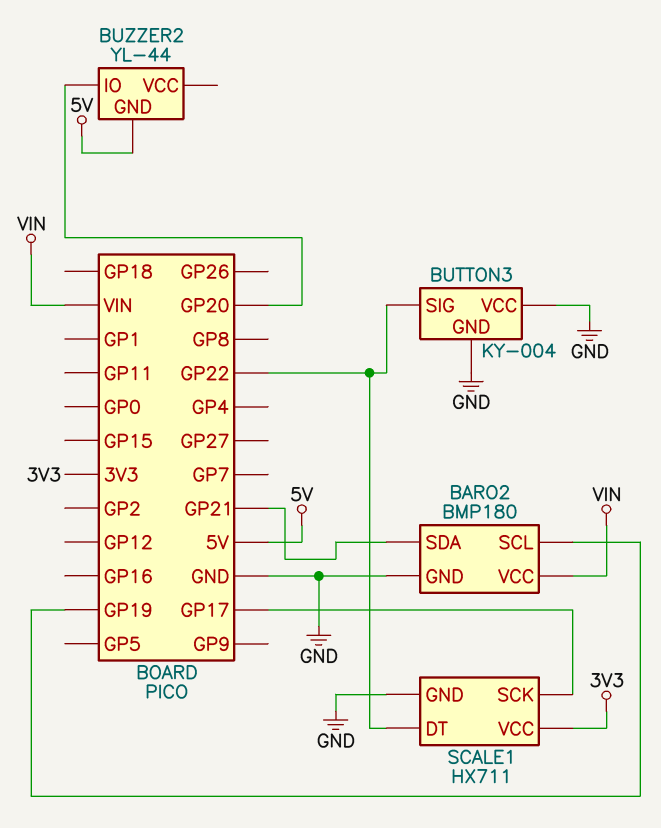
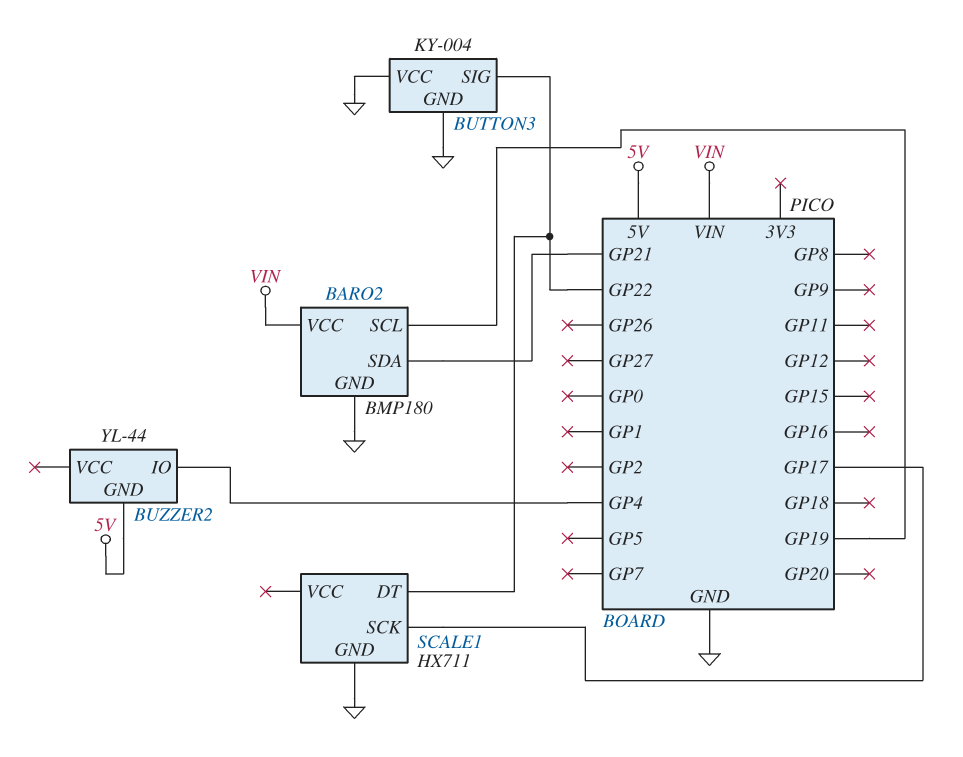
BUZZER2 pin IO: GP20 -> GP4
SCALE1 pin VCC: 3V3 -> none

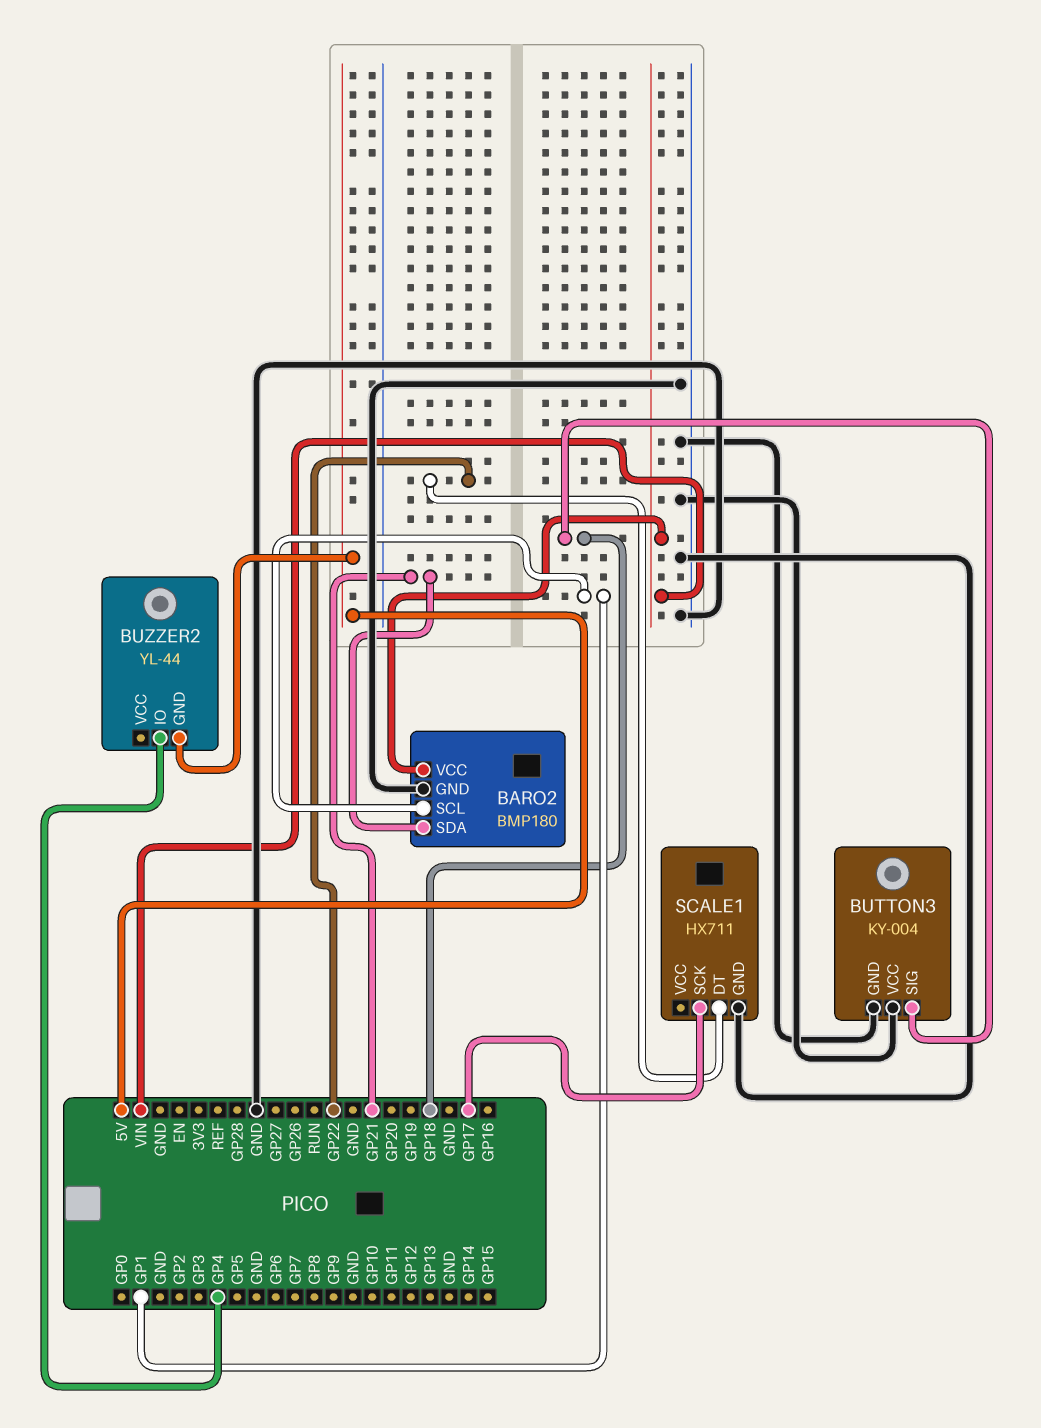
BARO2 pin SCL: GP19 -> GP1
BUTTON3 pin SIG: GP22 -> GP18

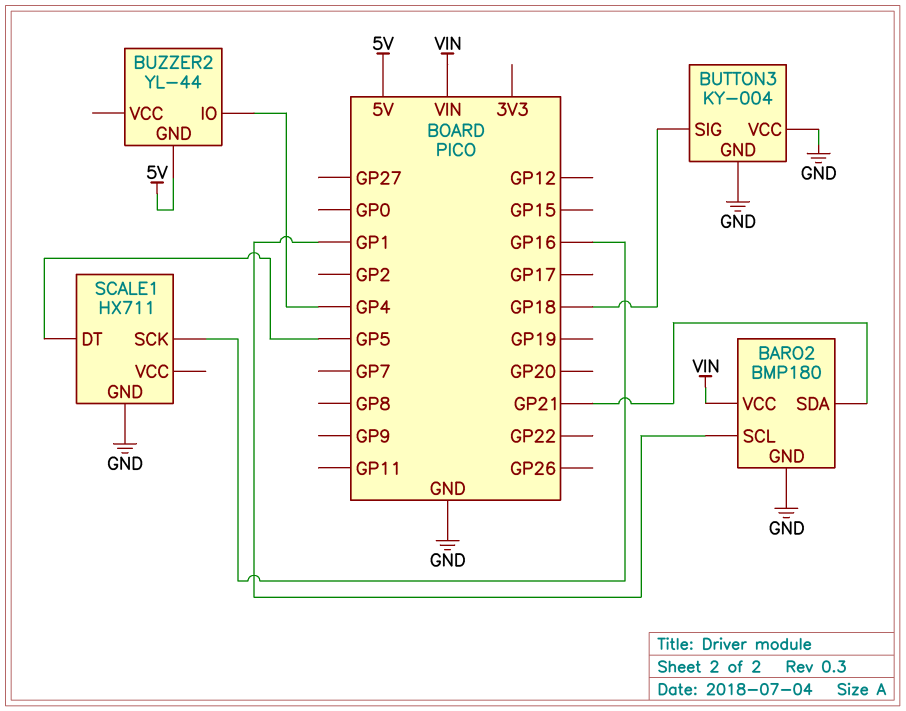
SCALE1 pin DT: GP22 -> GP5
SCALE1 pin SCK: GP17 -> GP16

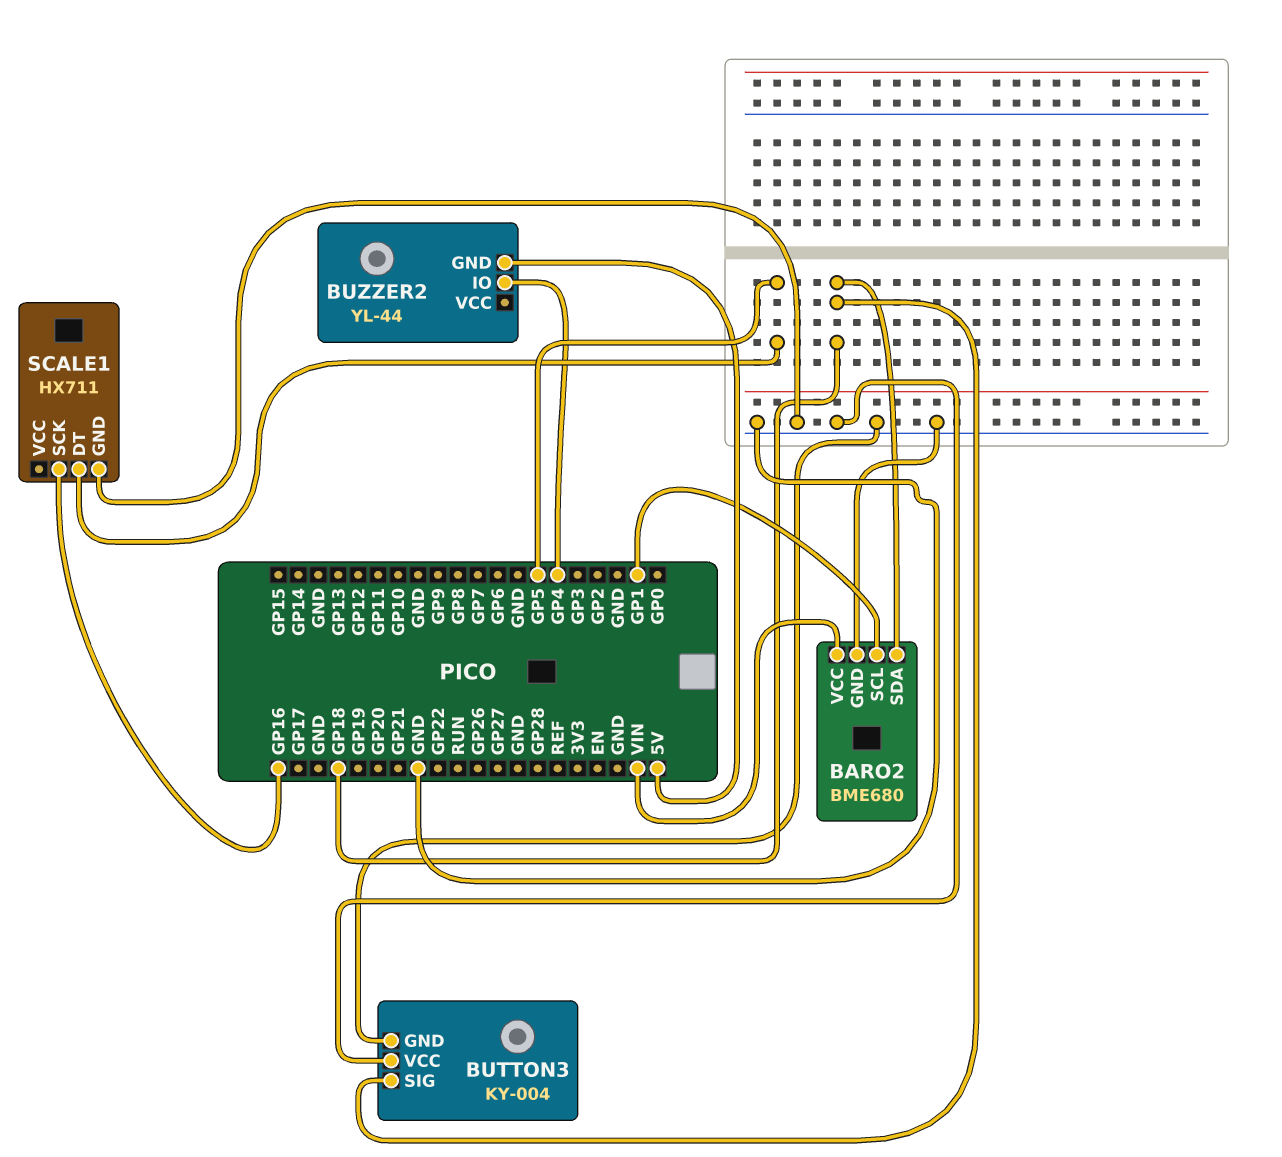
BARO2: BMP180 -> BME680
BARO2 pin SDA: GP21 -> GP18

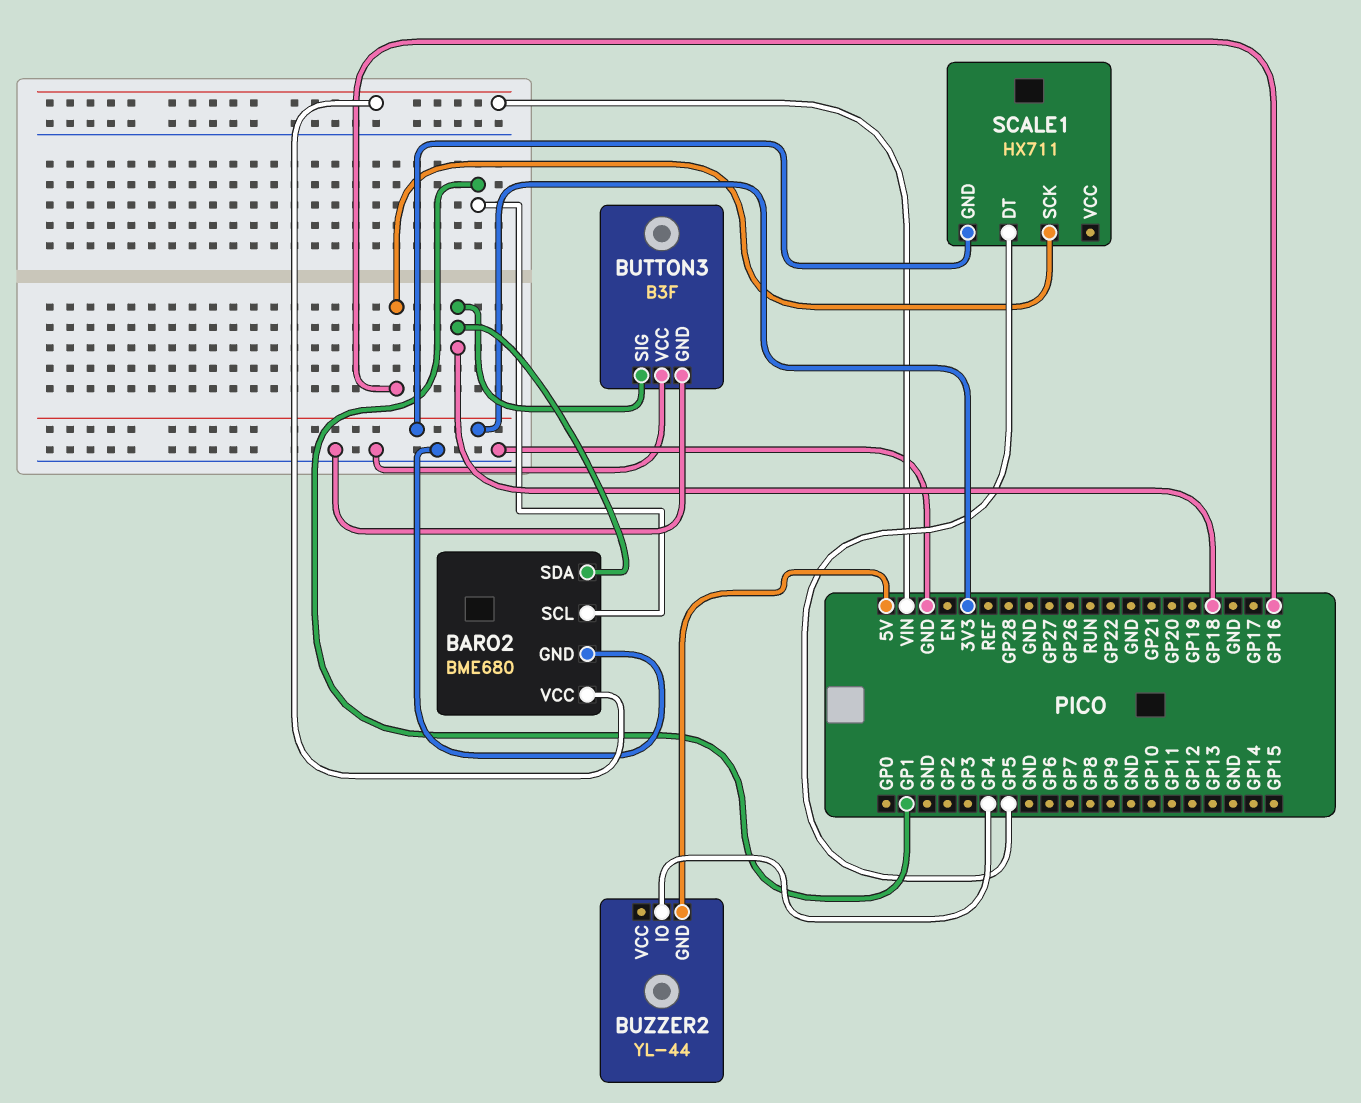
BUTTON3: KY-004 -> B3F
SCALE1 pin GND: GND -> 3V3

